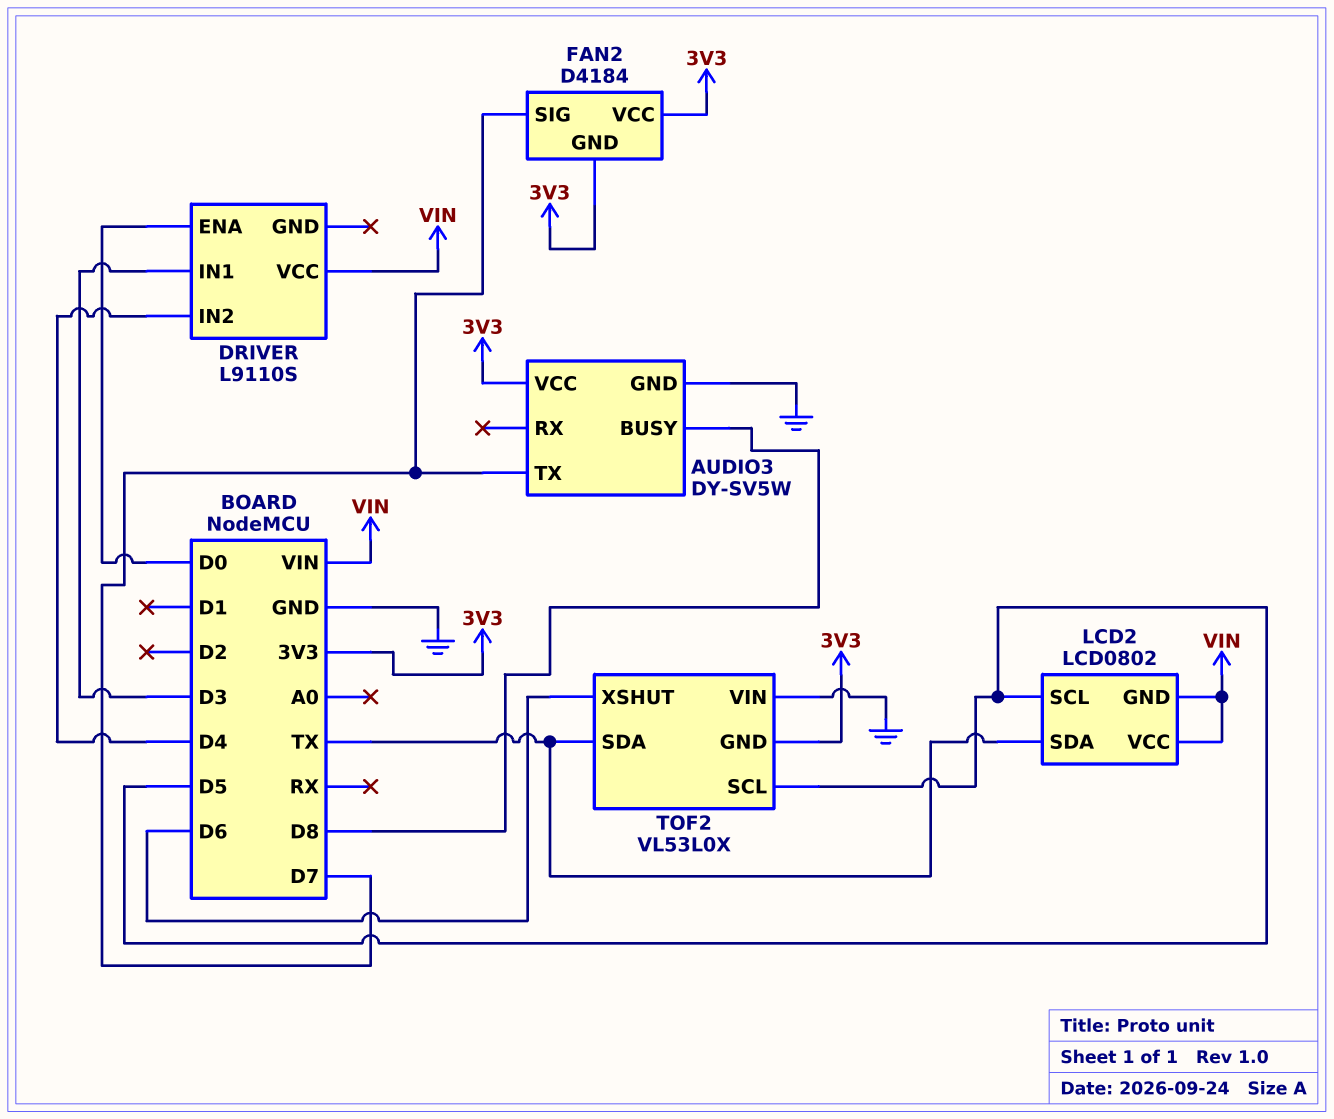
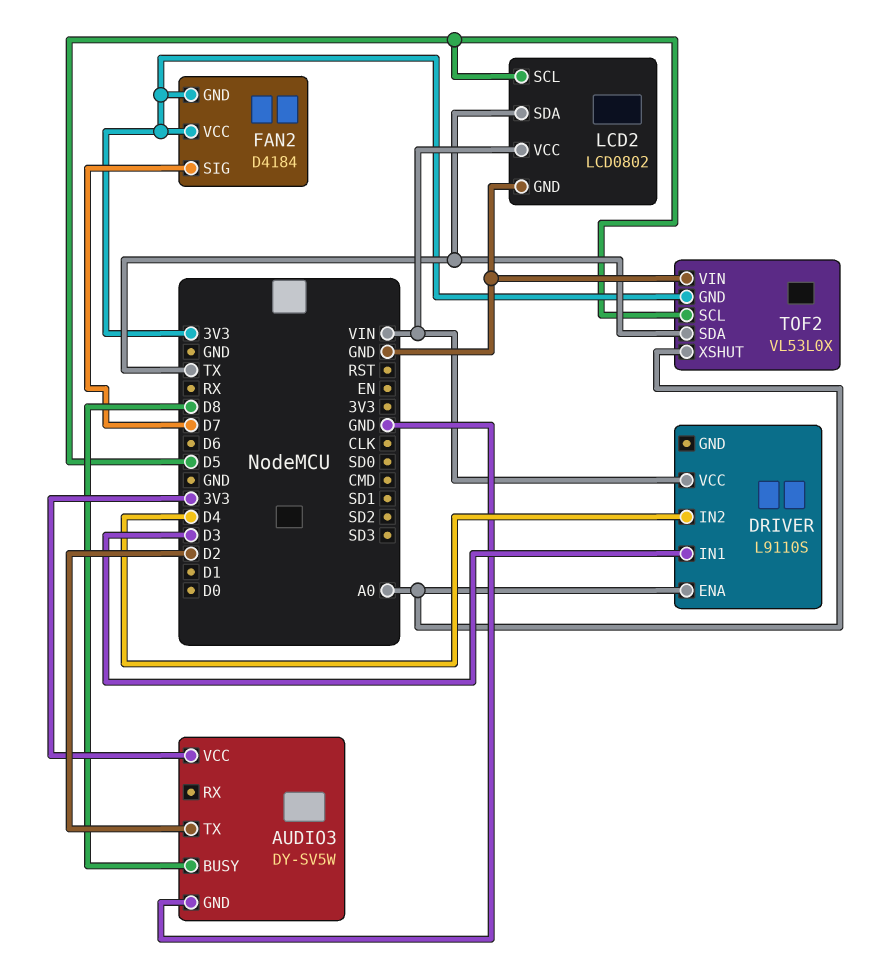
AUDIO3 pin TX: D7 -> D2
DRIVER pin ENA: D0 -> A0
LCD2 pin GND: VIN -> GND
TOF2 pin XSHUT: D6 -> A0

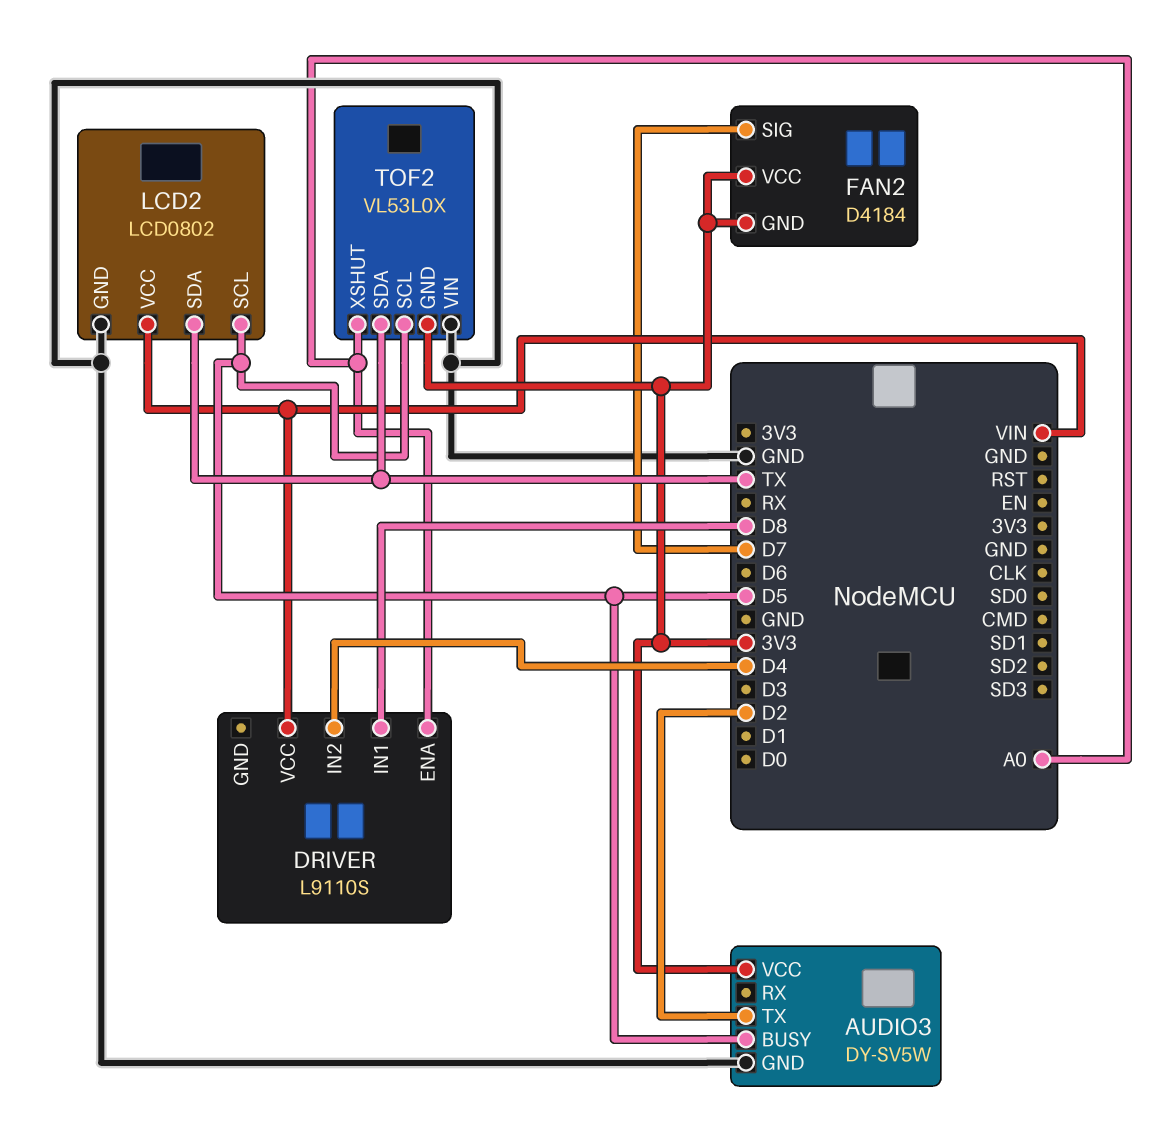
AUDIO3 pin BUSY: D8 -> D5
DRIVER pin IN1: D3 -> D8

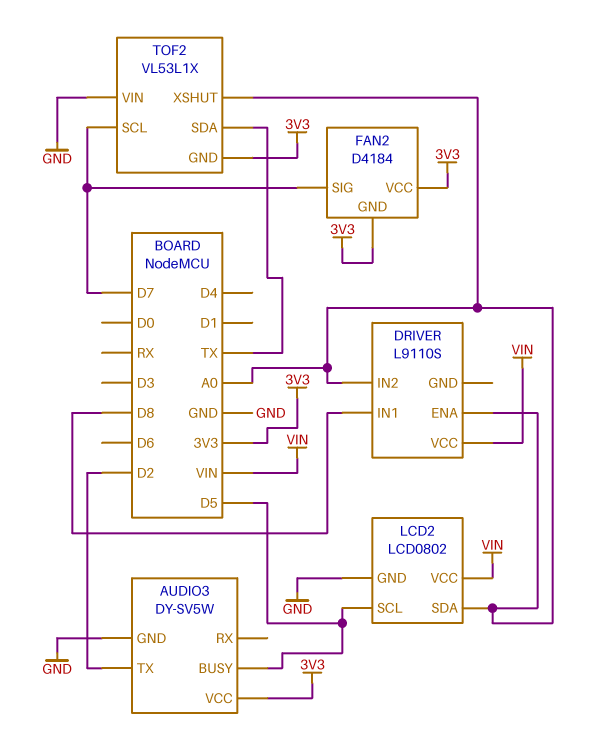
DRIVER pin IN2: D4 -> A0
LCD2 pin SDA: TX -> A0
TOF2: VL53L0X -> VL53L1X
TOF2 pin SCL: D5 -> D7

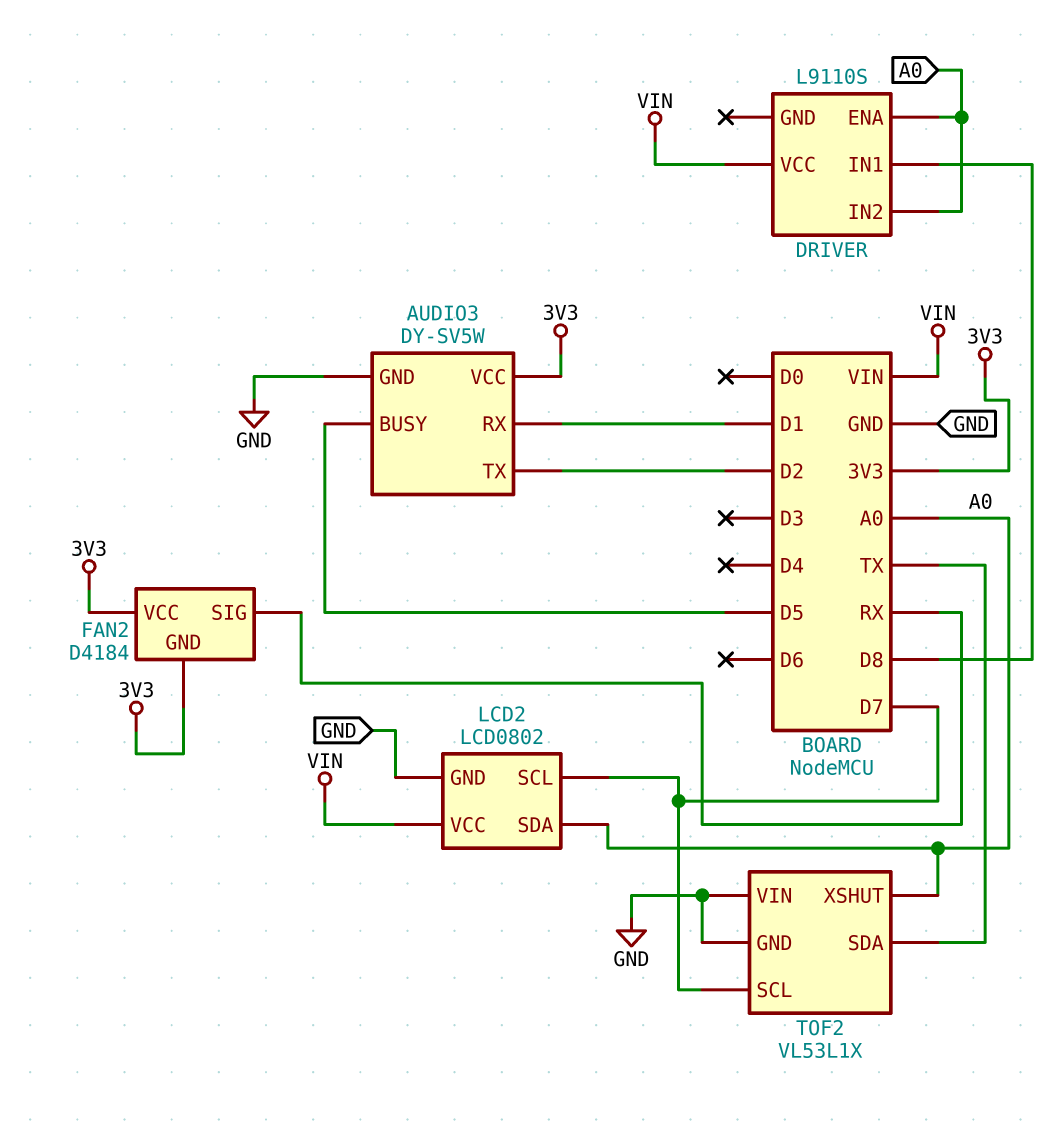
AUDIO3 pin RX: none -> D1
FAN2 pin SIG: D7 -> RX
LCD2 pin SCL: D5 -> D7
TOF2 pin GND: 3V3 -> GND

